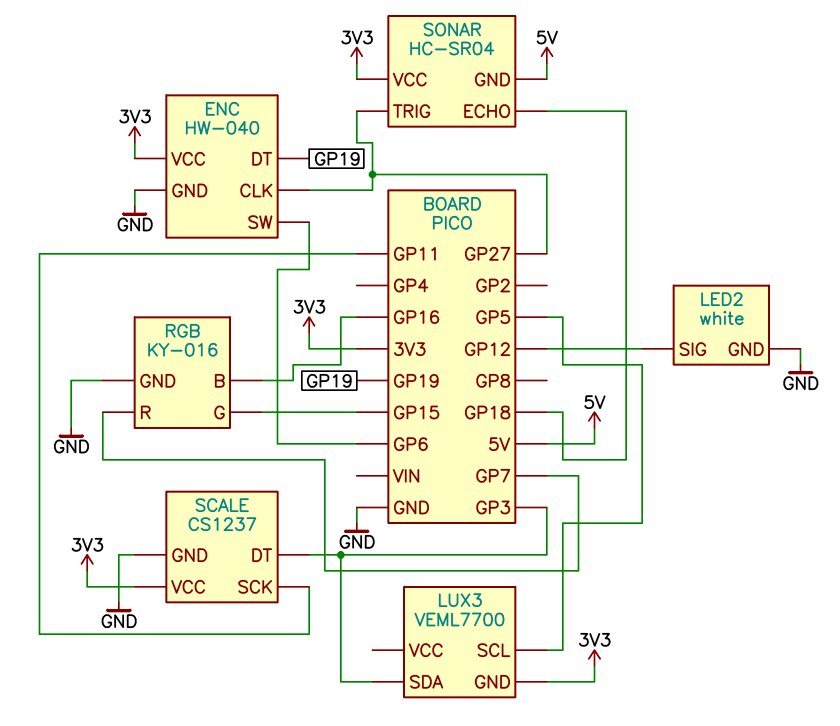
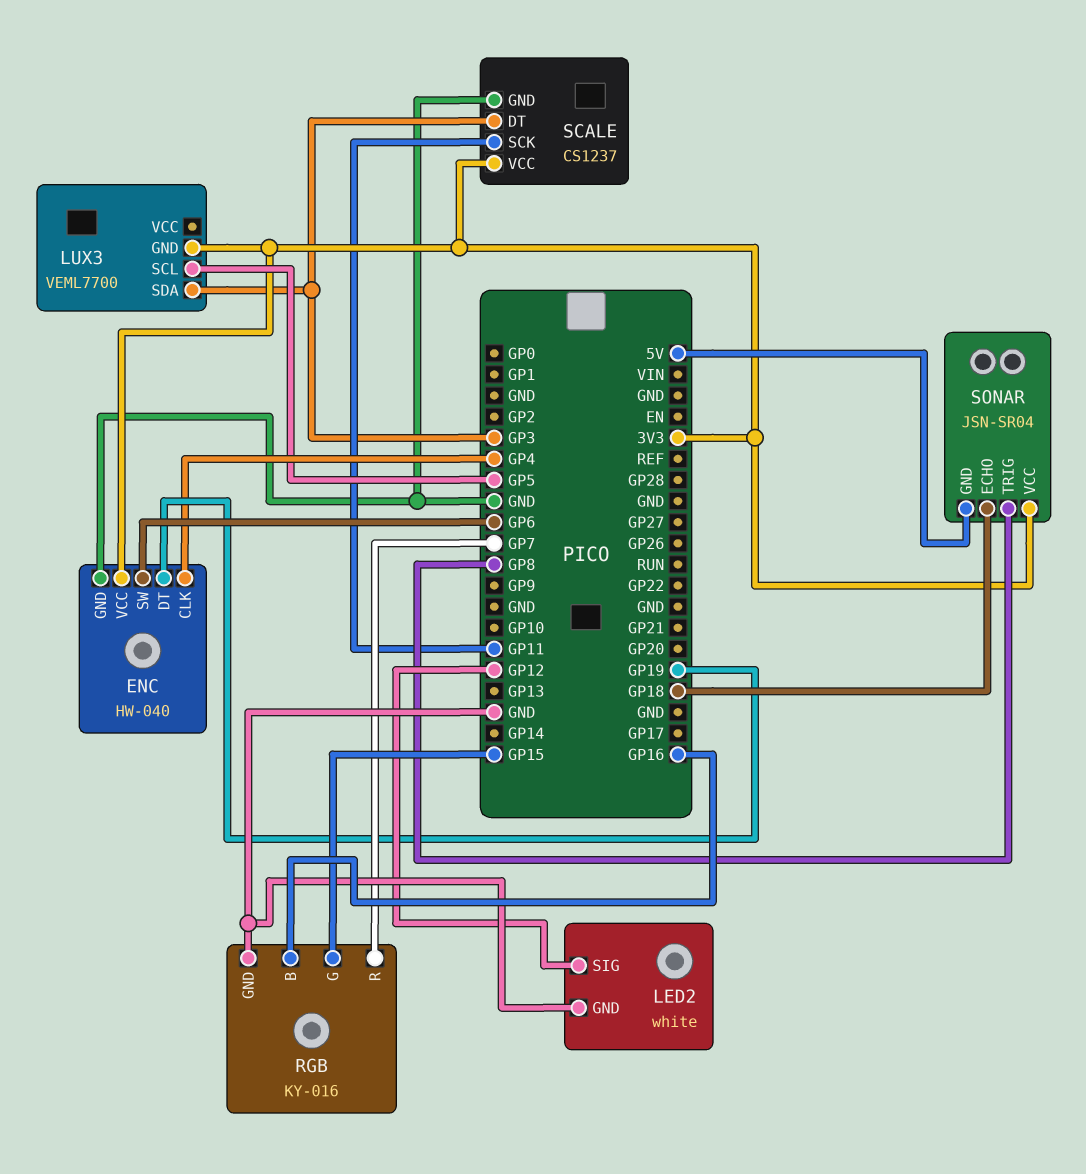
ENC pin CLK: GP27 -> GP4
SONAR: HC-SR04 -> JSN-SR04
SONAR pin TRIG: GP27 -> GP8

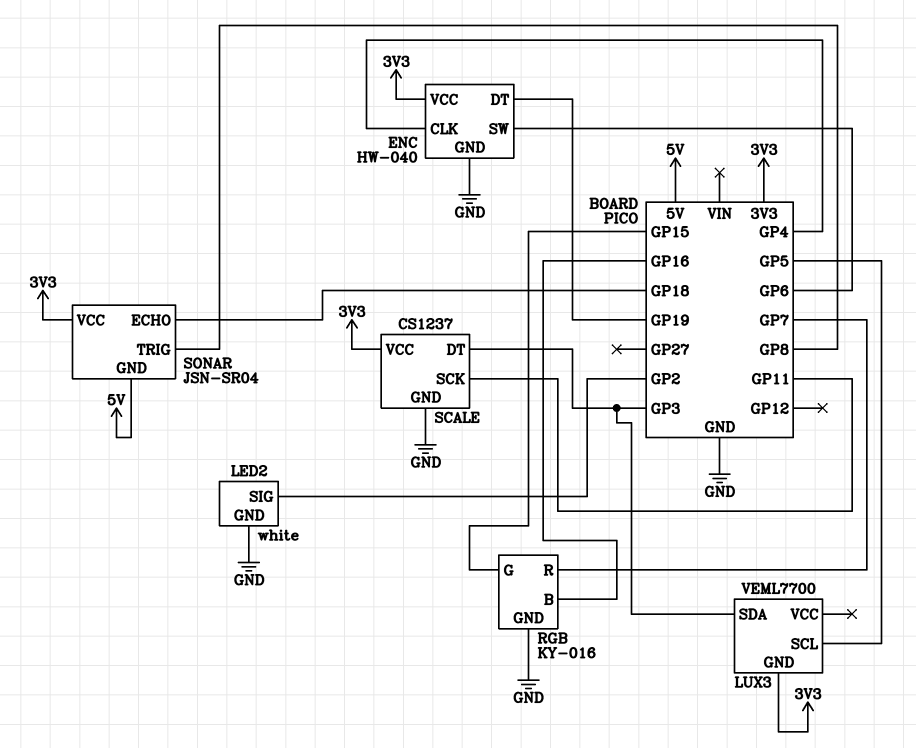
LED2 pin SIG: GP12 -> GP2

